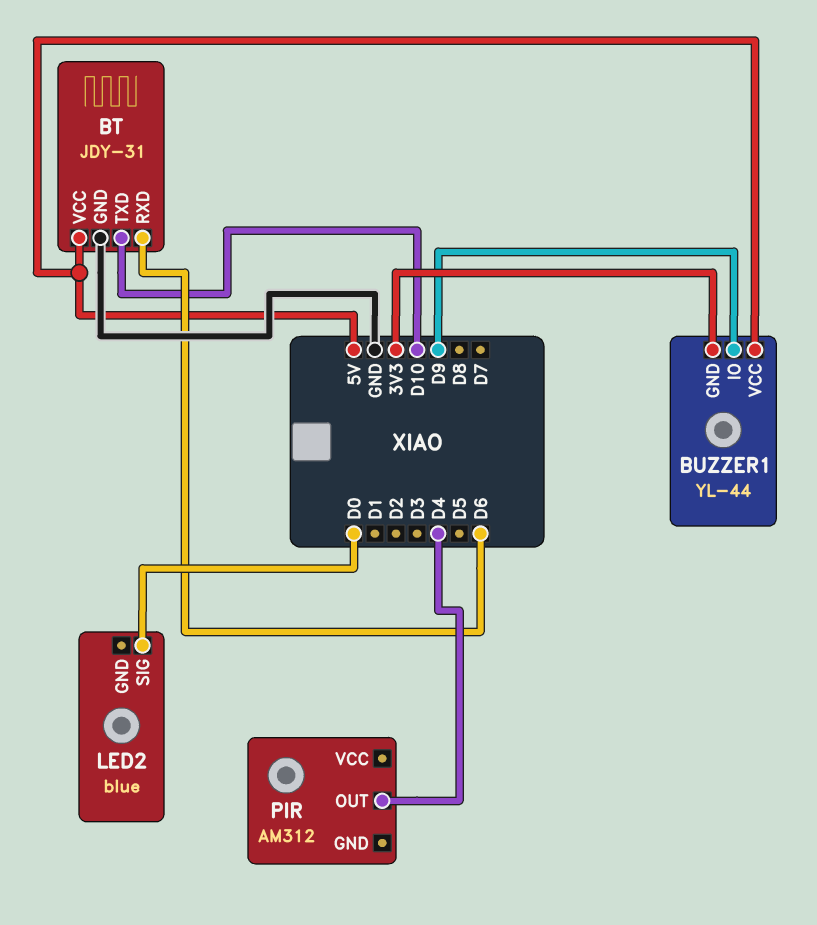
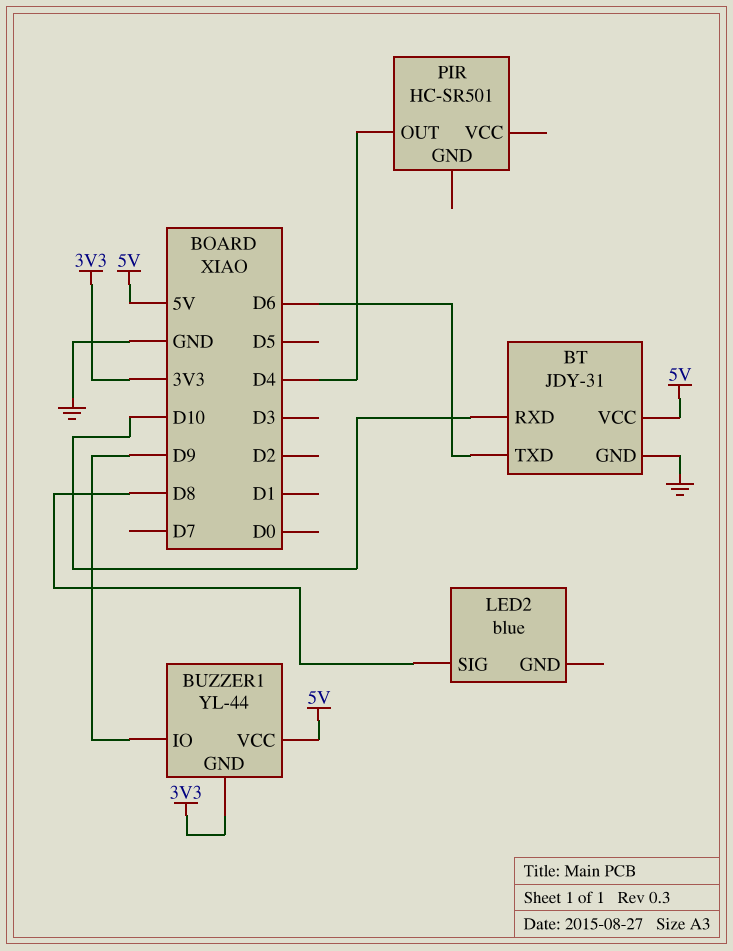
BT pin RXD: D6 -> D10
BT pin TXD: D10 -> D6
LED2 pin SIG: D0 -> D8
PIR: AM312 -> HC-SR501

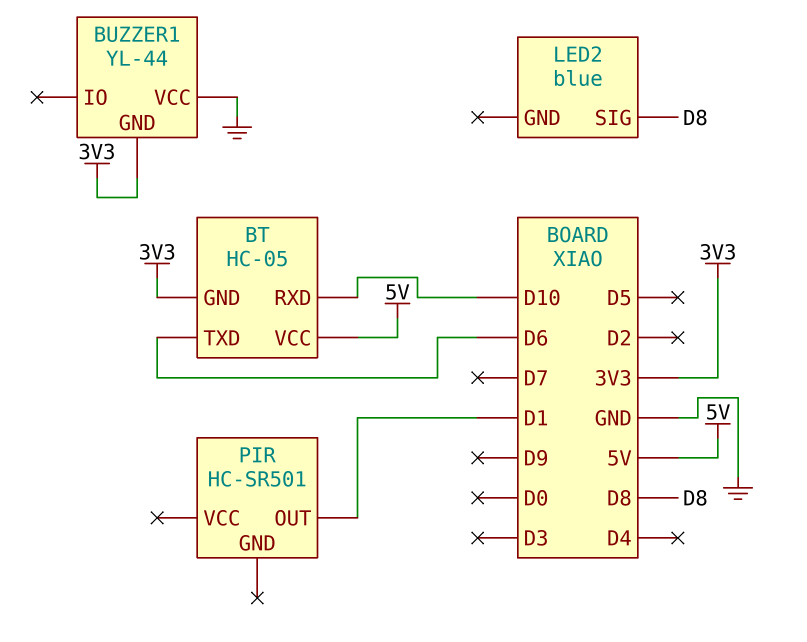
BT: JDY-31 -> HC-05
BT pin GND: GND -> 3V3
BUZZER1 pin IO: D9 -> none
BUZZER1 pin VCC: 5V -> GND
PIR pin OUT: D4 -> D1

